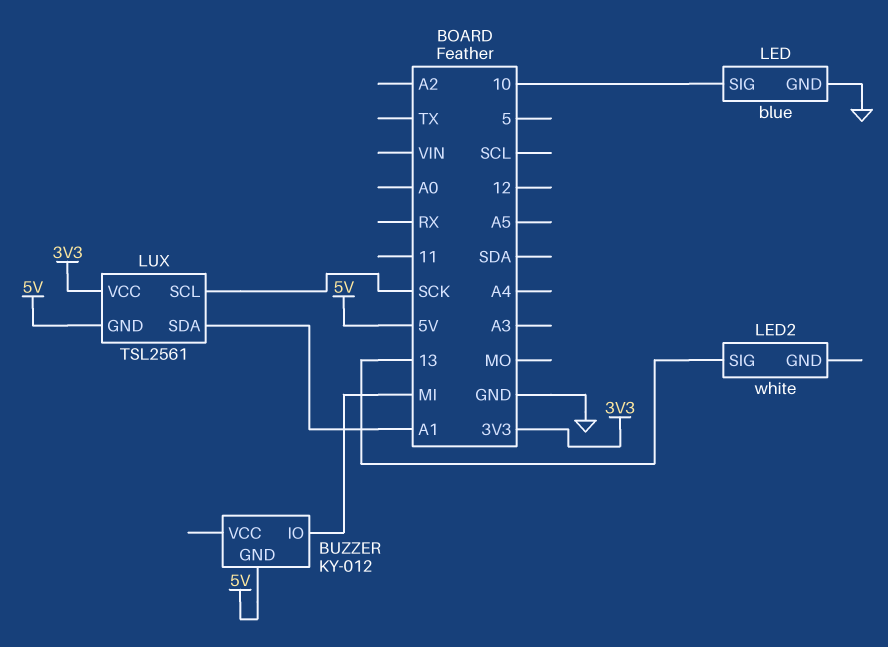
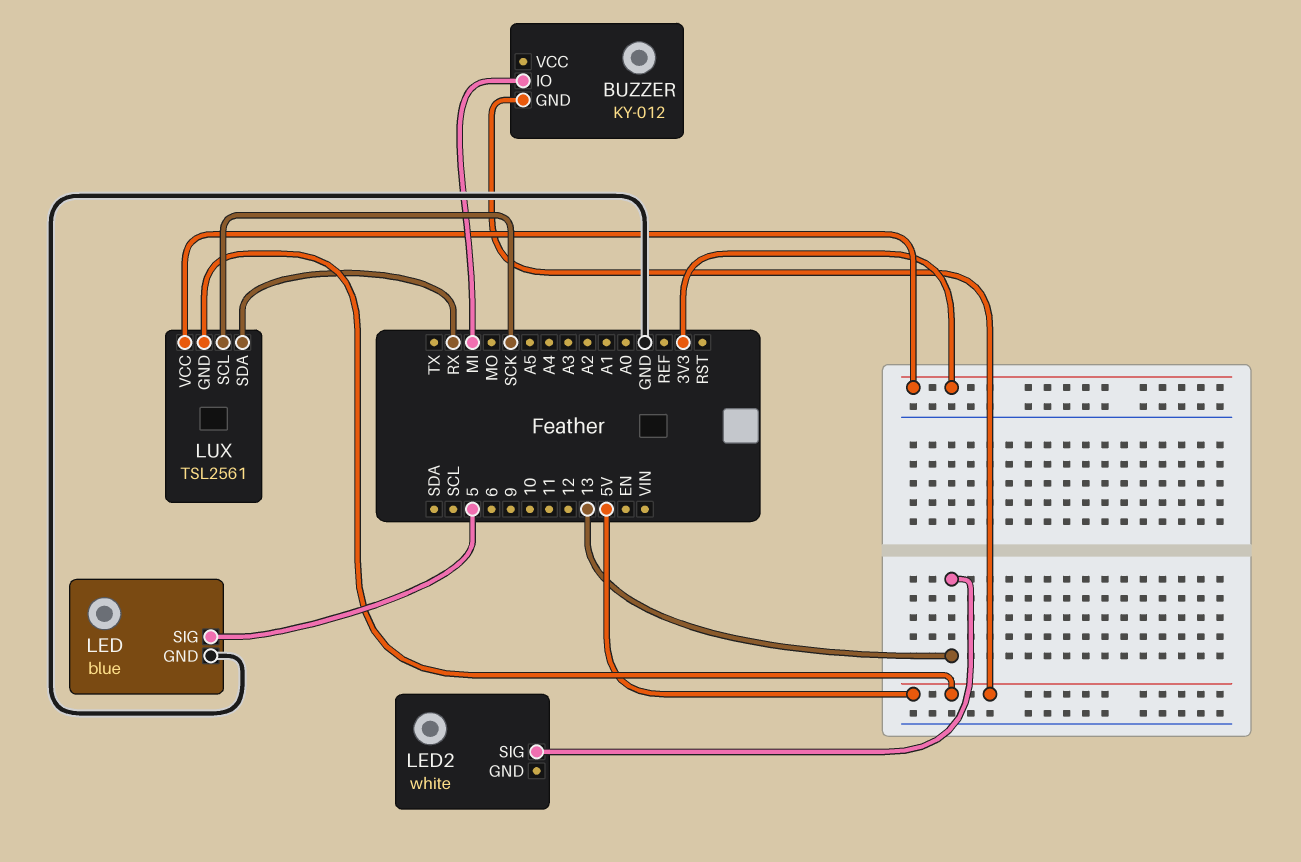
LED pin SIG: 10 -> 5
LUX pin SDA: A1 -> RX

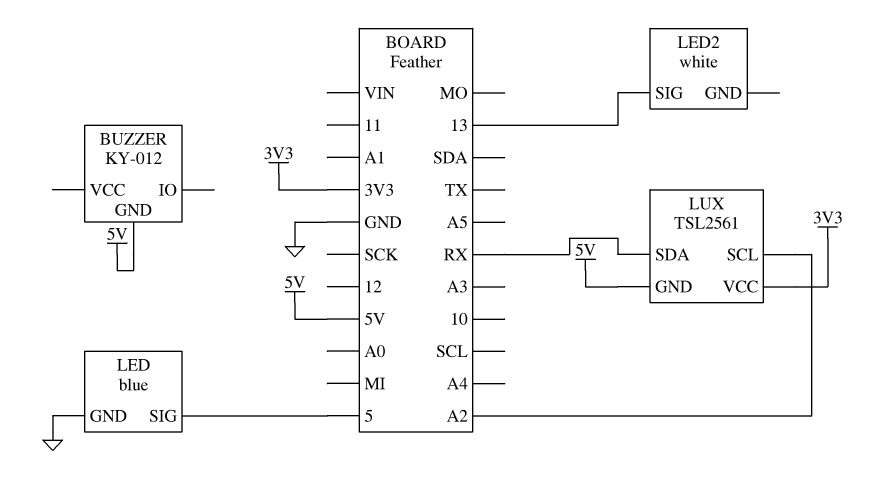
BUZZER pin IO: MI -> none
LUX pin SCL: SCK -> A2

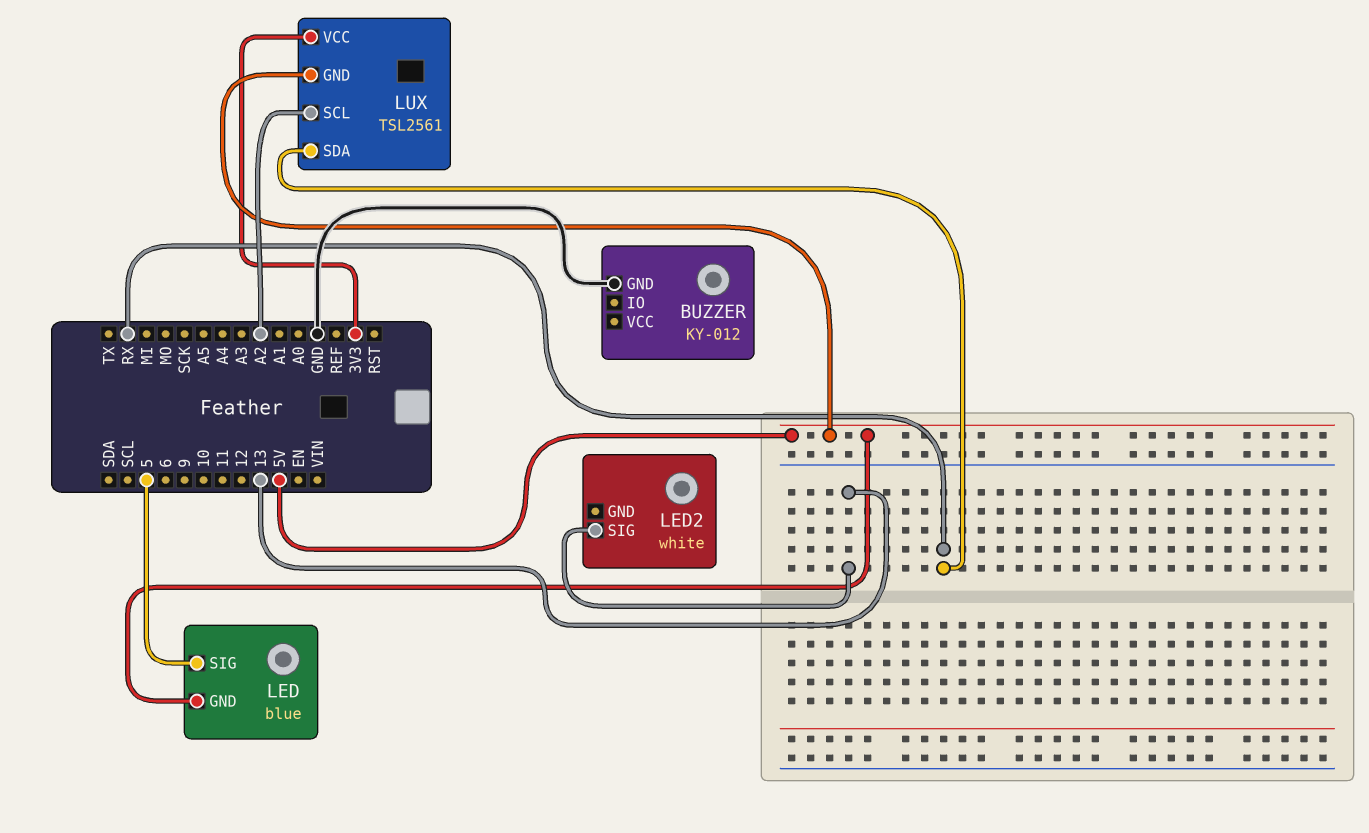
BUZZER pin GND: 5V -> GND
LED pin GND: GND -> 5V

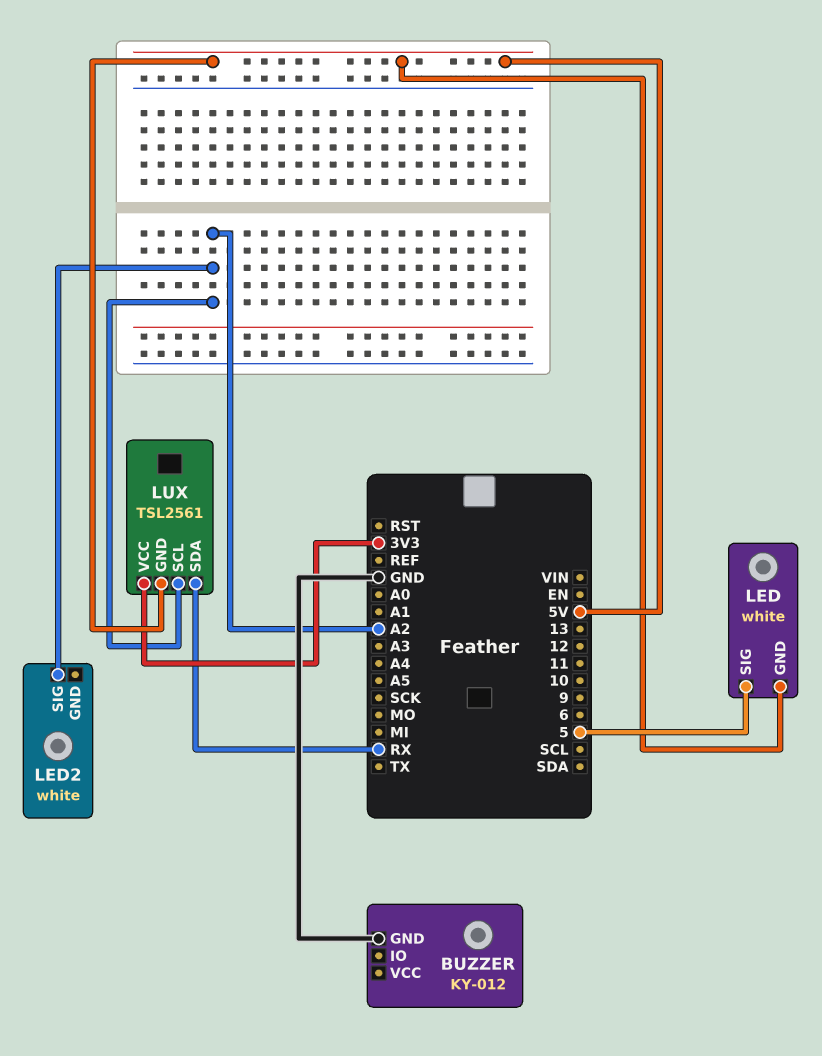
LED: blue -> white
LED2 pin SIG: 13 -> A2

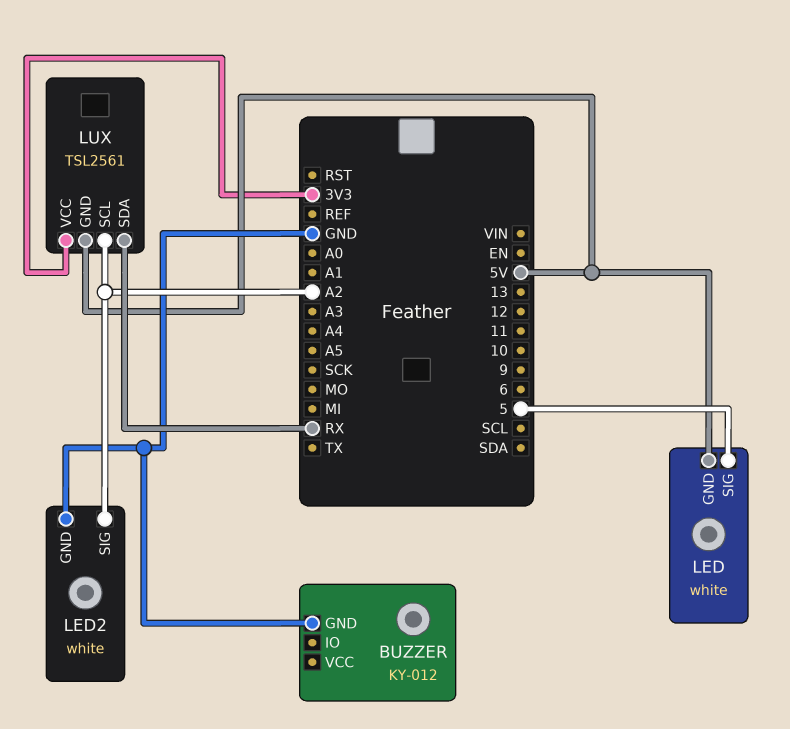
LED2 pin GND: none -> GND

